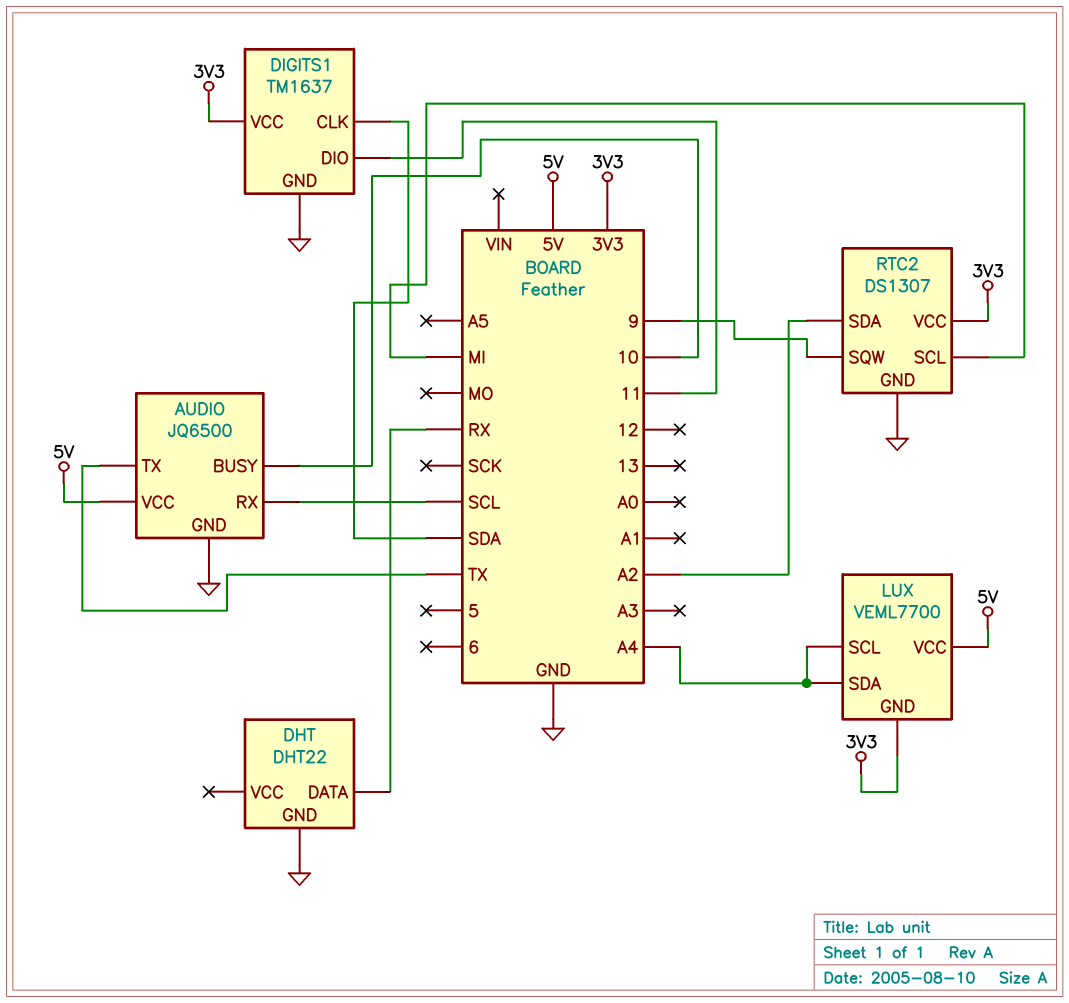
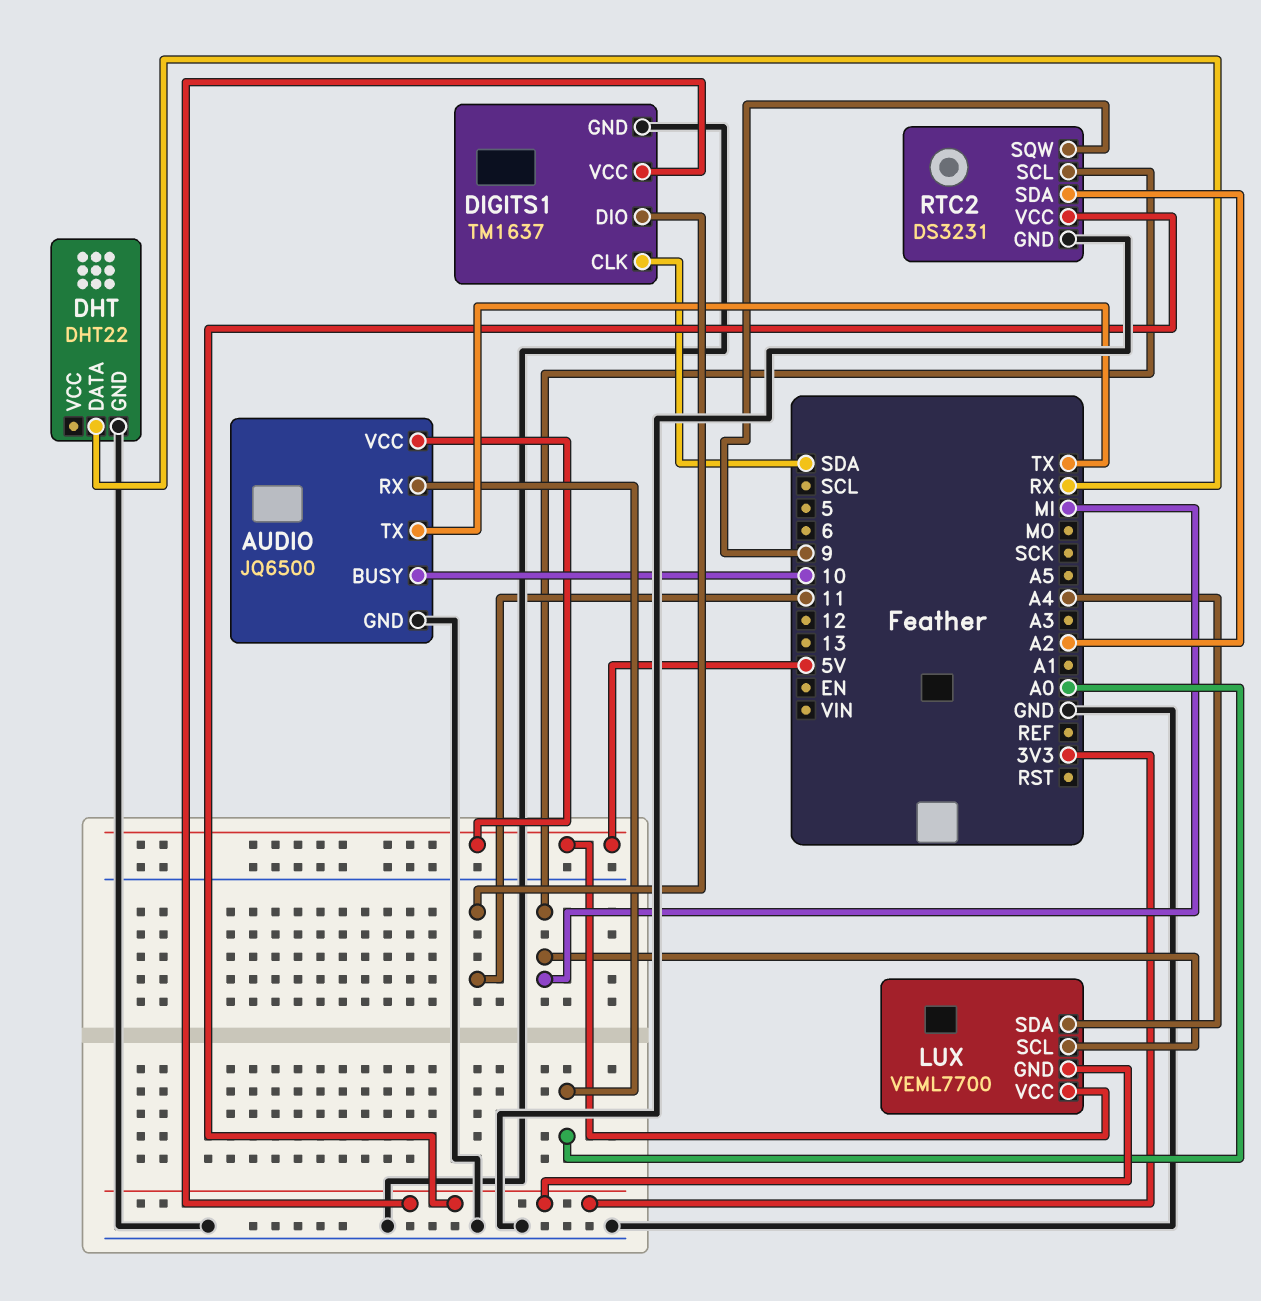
AUDIO pin RX: SCL -> A0
LUX pin SCL: A4 -> MI
RTC2: DS1307 -> DS3231

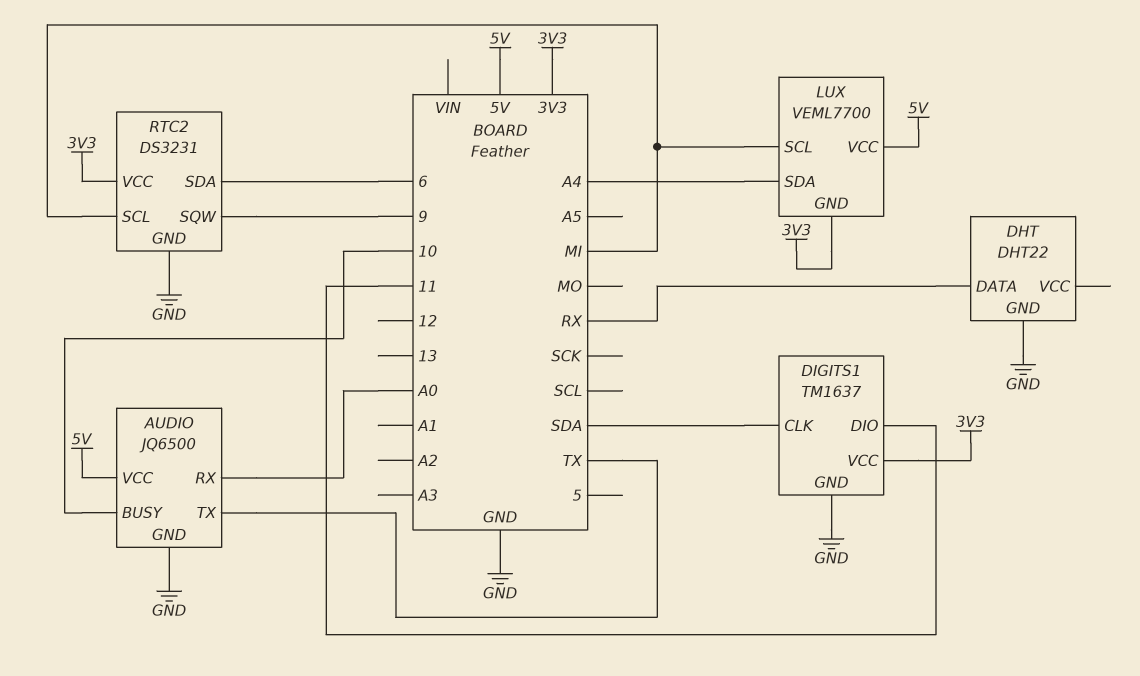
RTC2 pin SDA: A2 -> 6

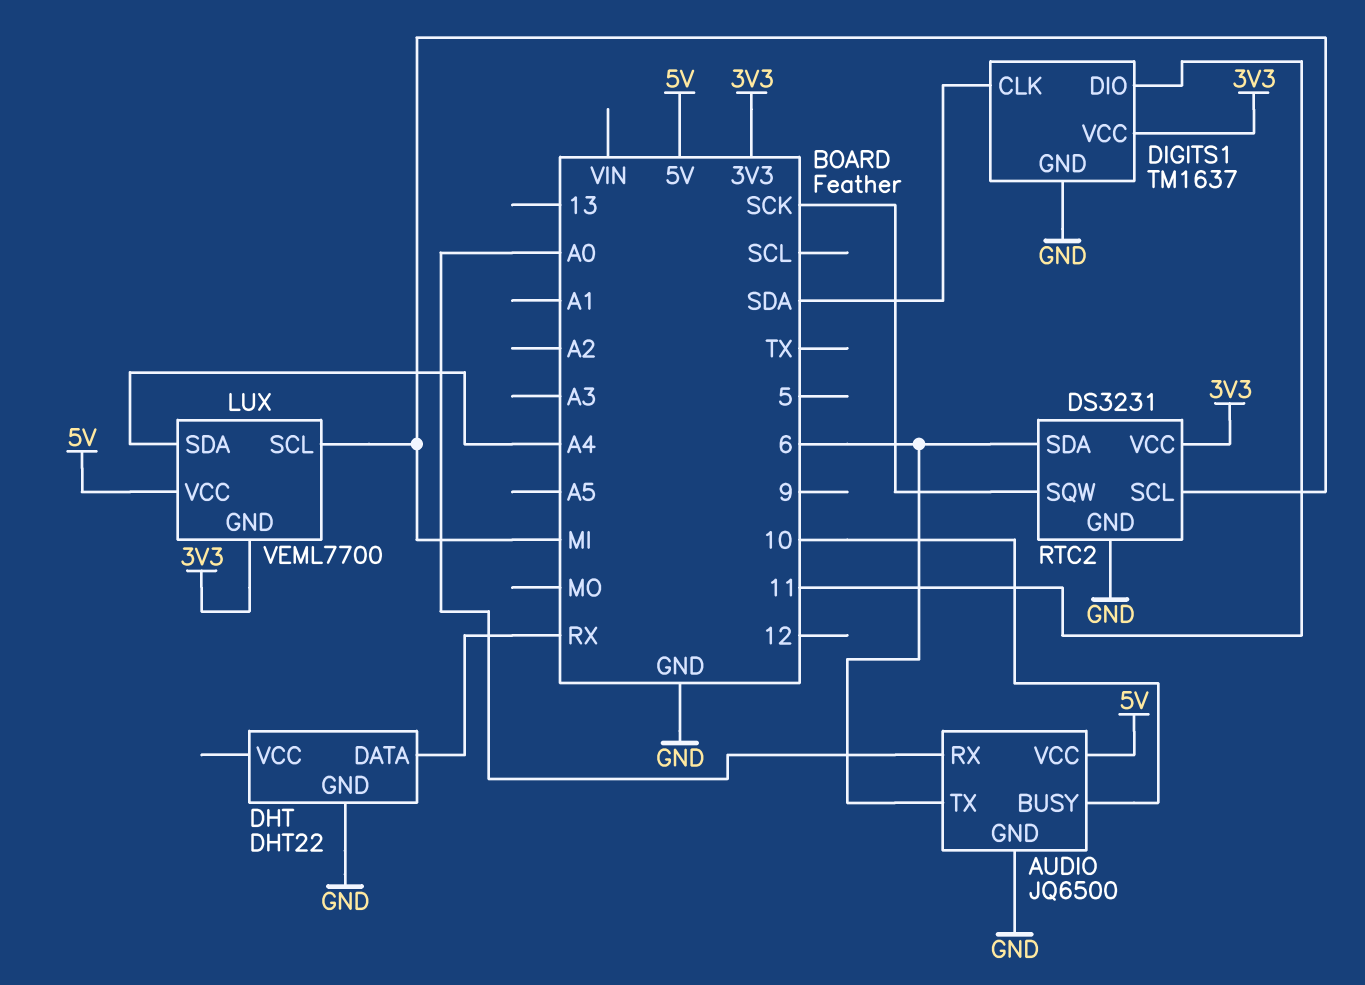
AUDIO pin TX: TX -> 6
RTC2 pin SQW: 9 -> SCK

